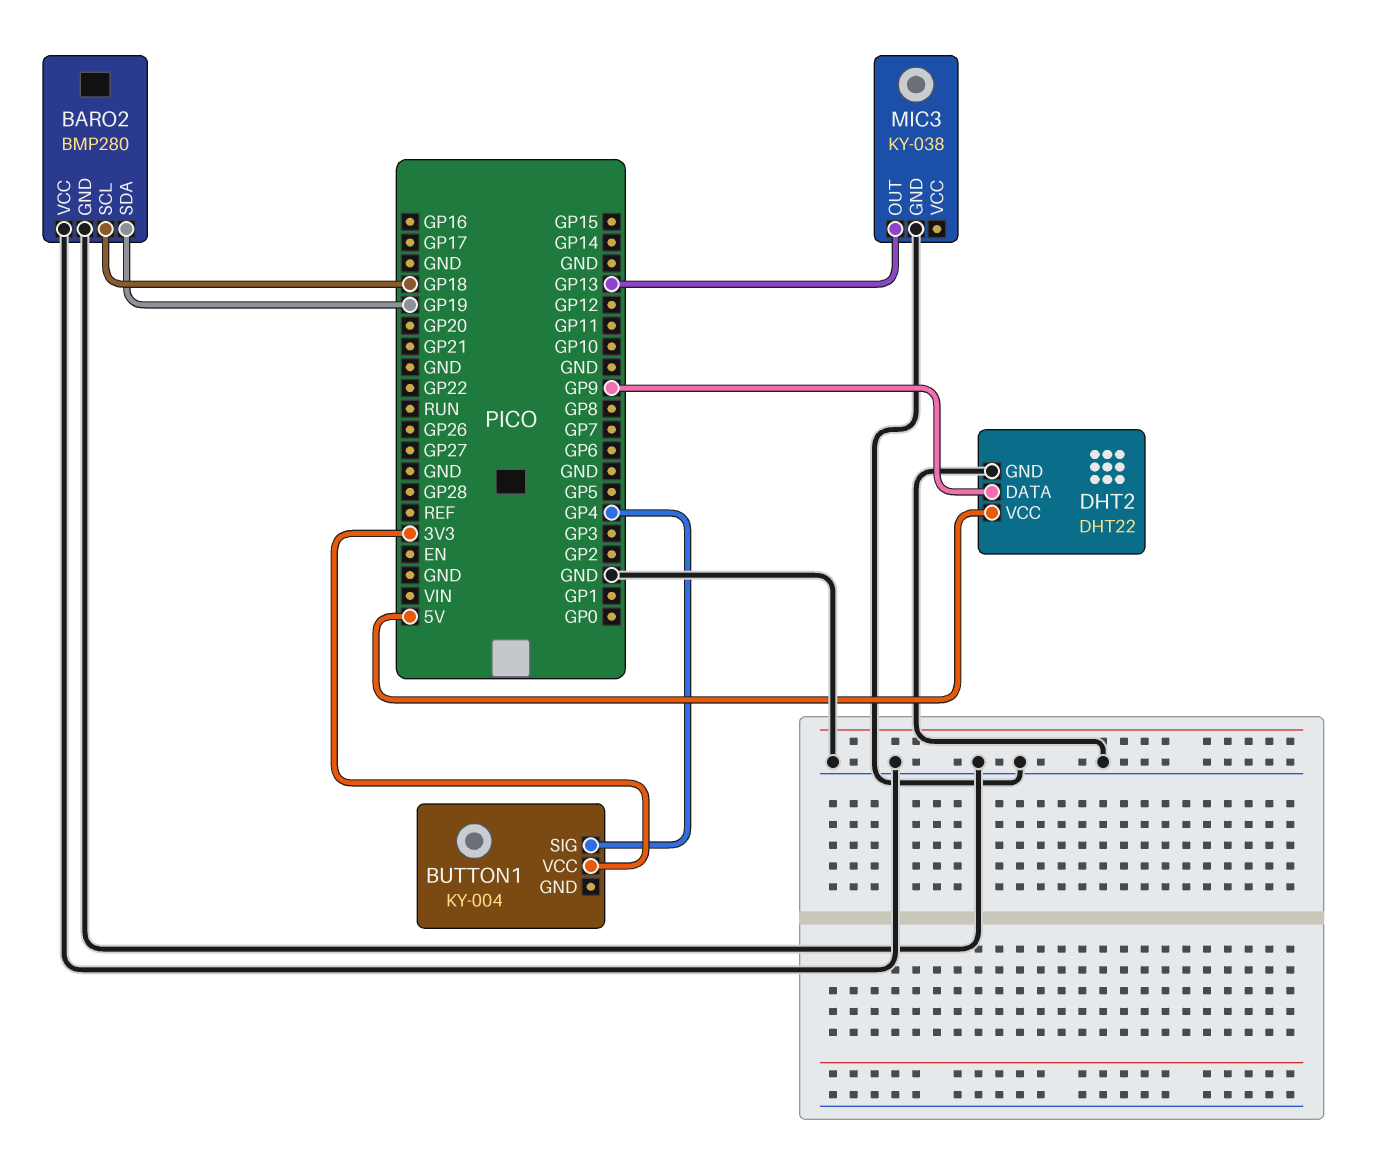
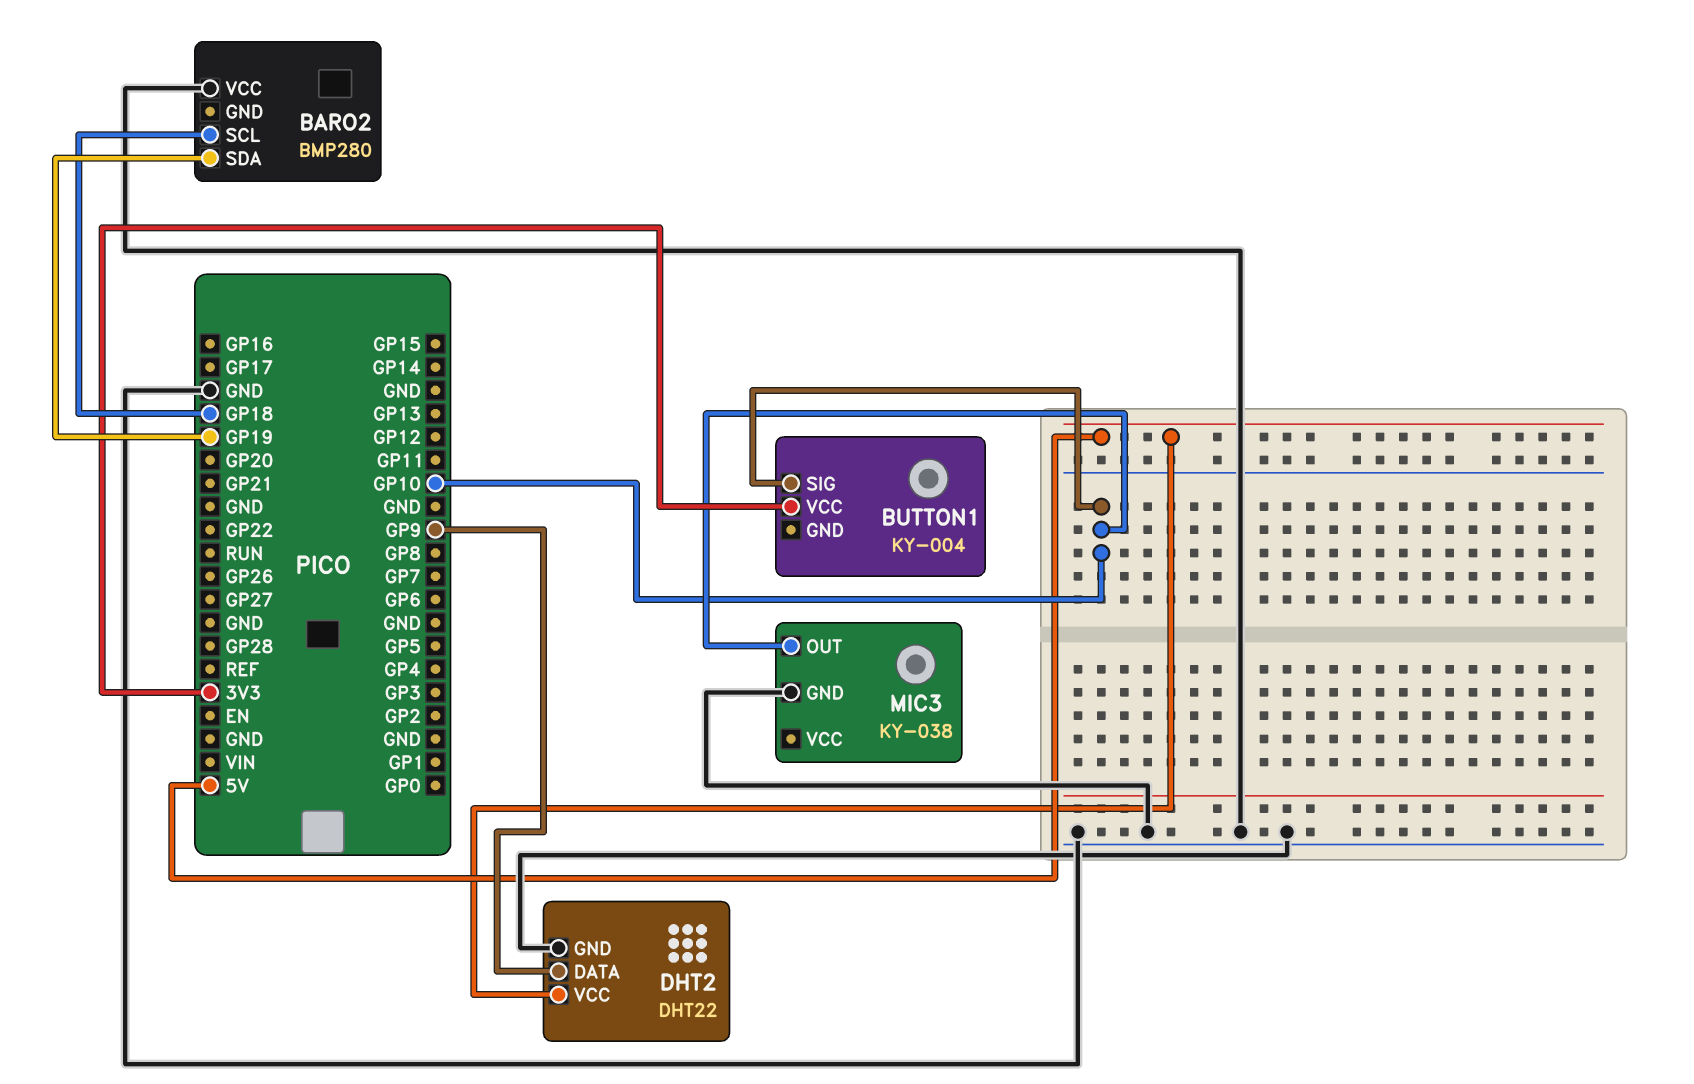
BARO2 pin GND: GND -> none
BUTTON1 pin SIG: GP4 -> GP10
MIC3 pin OUT: GP13 -> GP10

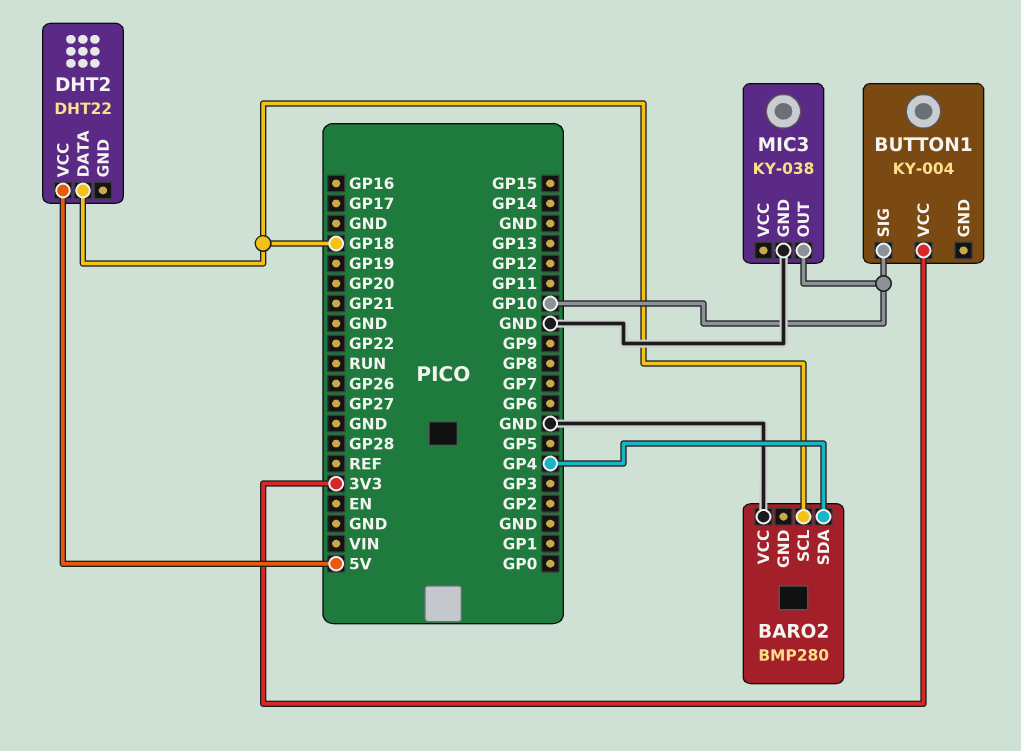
BARO2 pin SDA: GP19 -> GP4
DHT2 pin DATA: GP9 -> GP18
DHT2 pin GND: GND -> none

